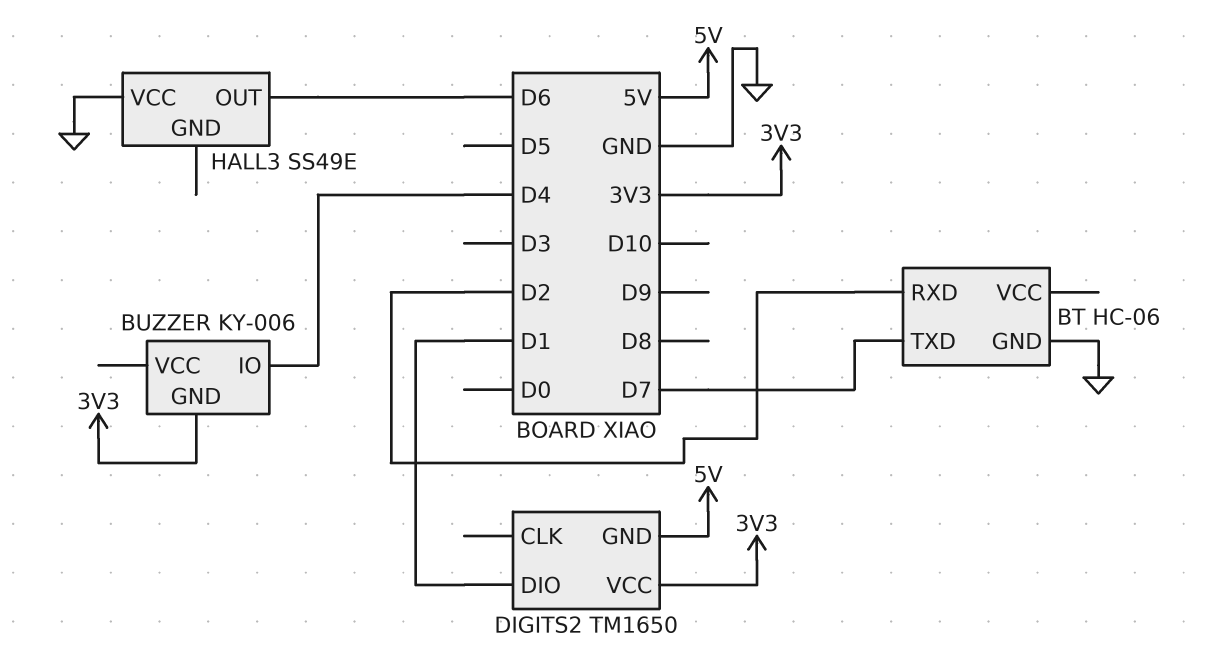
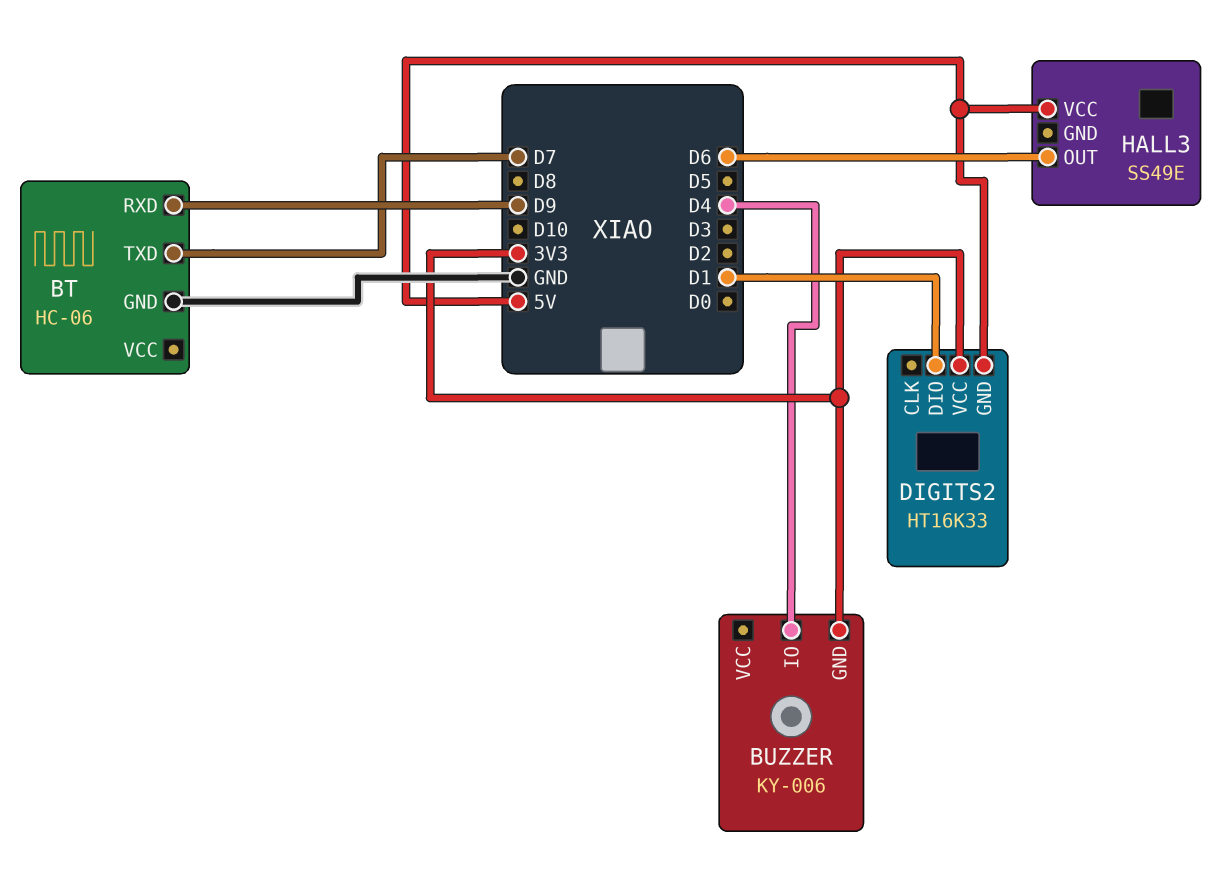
BT pin RXD: D2 -> D9
DIGITS2: TM1650 -> HT16K33
HALL3 pin VCC: GND -> 5V

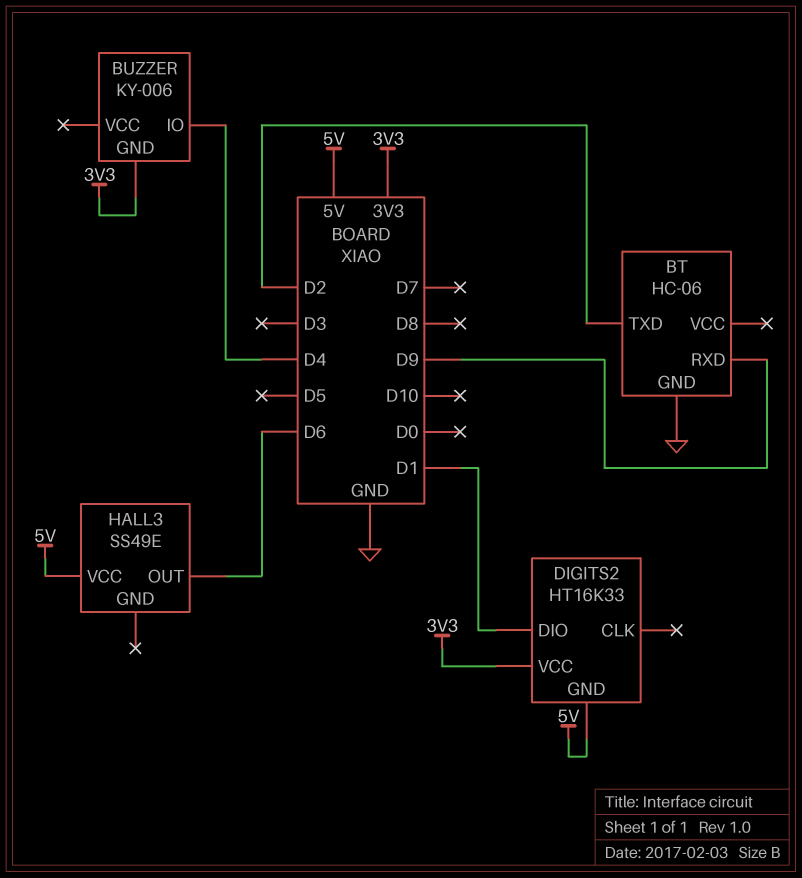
BT pin TXD: D7 -> D2

